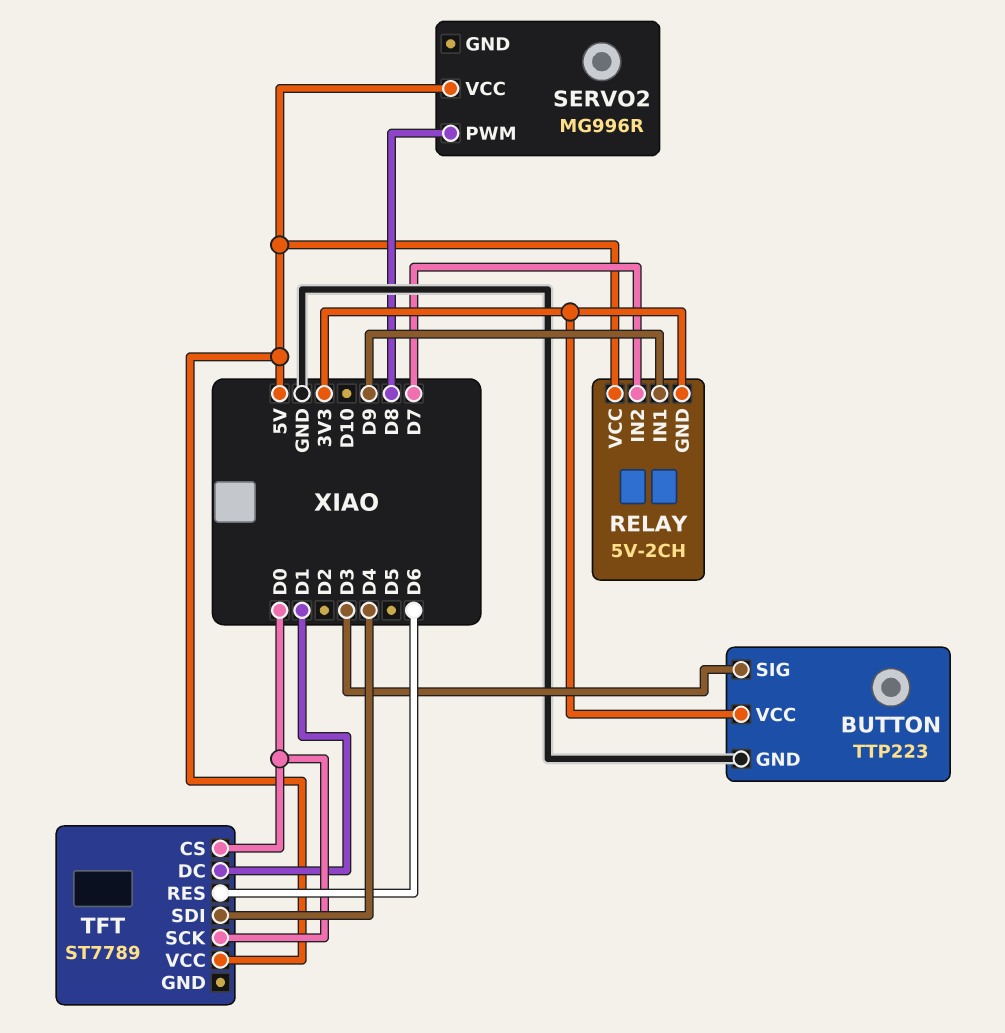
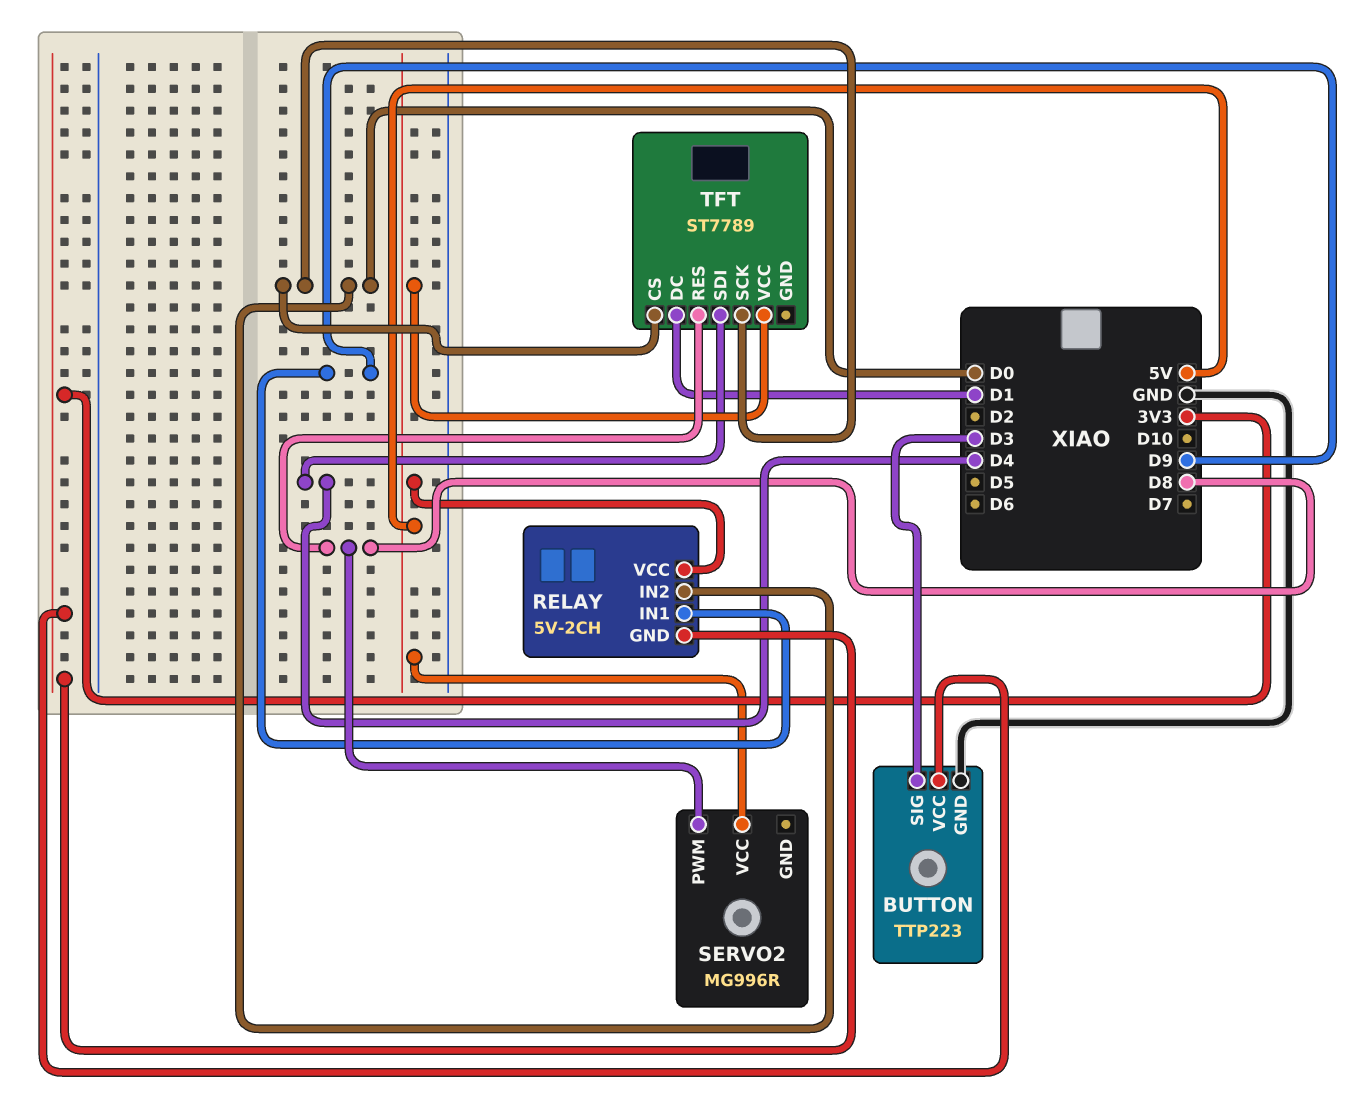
RELAY pin IN2: D7 -> D0
TFT pin RES: D6 -> D8

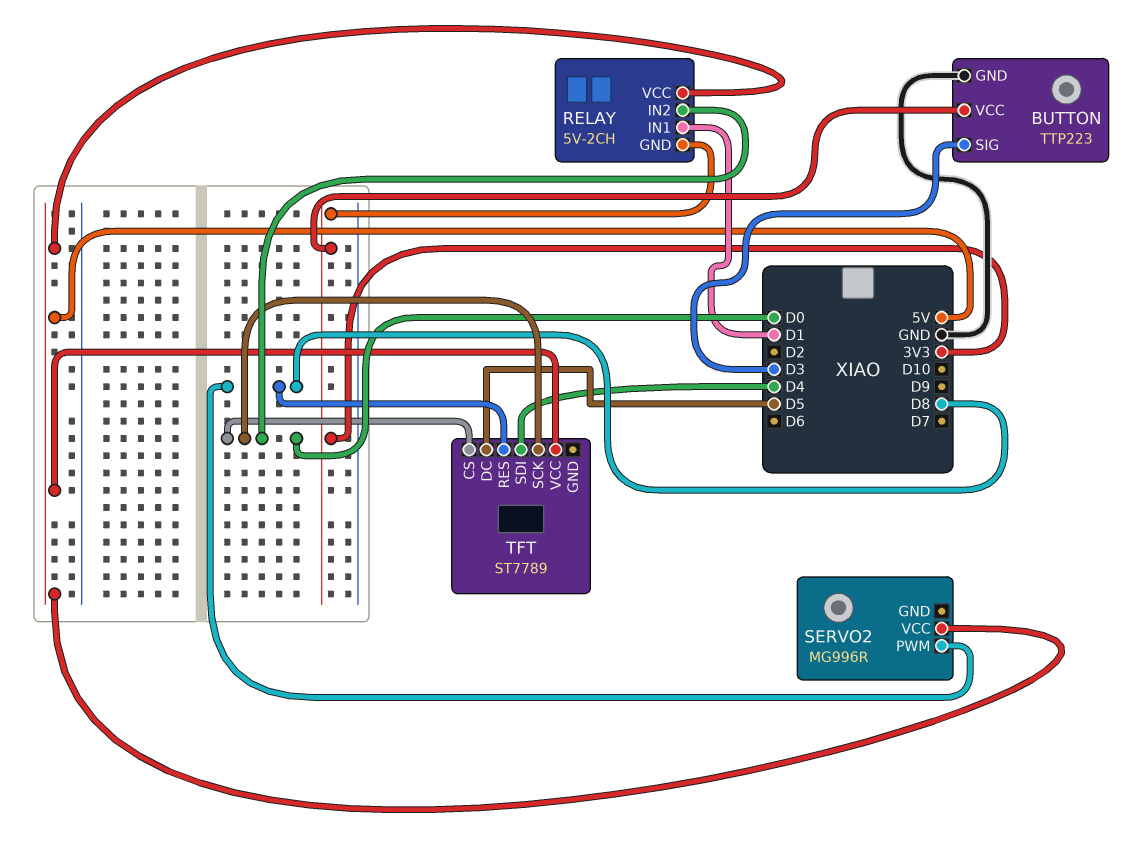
RELAY pin IN1: D9 -> D1
TFT pin DC: D1 -> D5

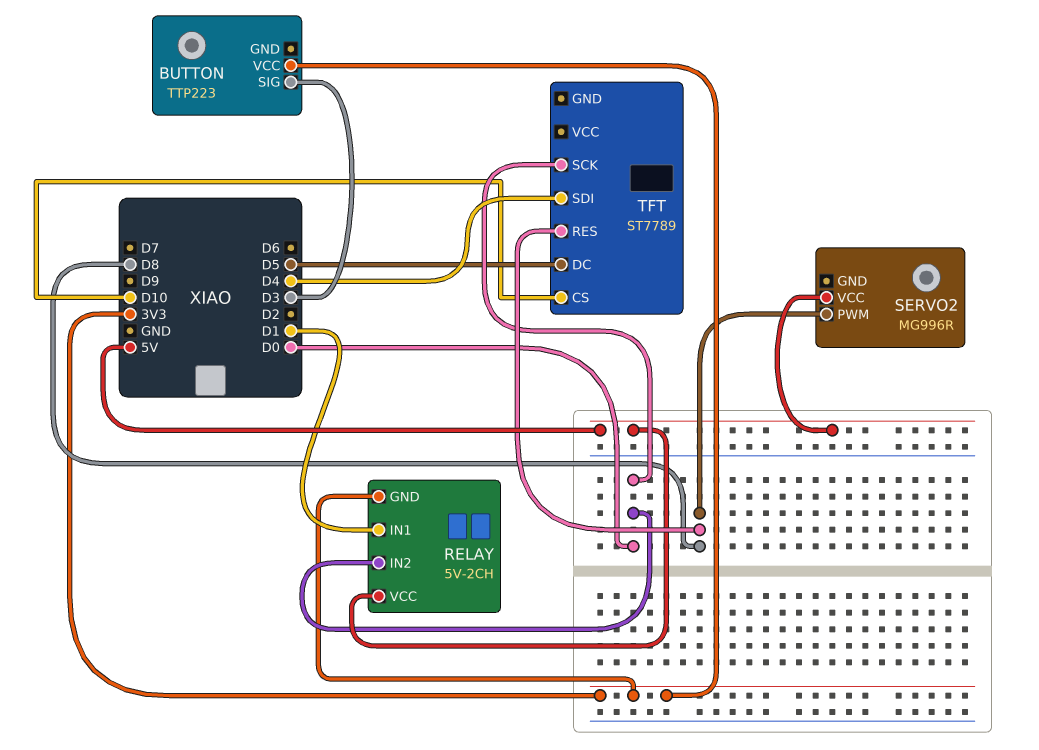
BUTTON pin GND: GND -> none
TFT pin CS: D0 -> D10
TFT pin VCC: 5V -> none

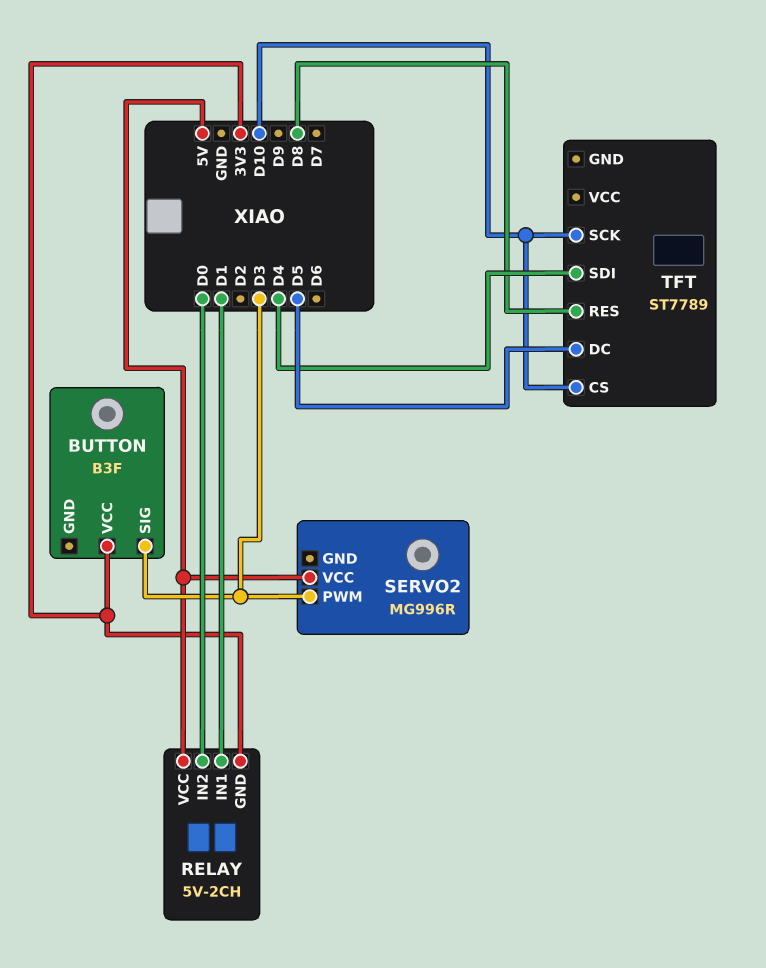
BUTTON: TTP223 -> B3F
SERVO2 pin PWM: D8 -> D3
TFT pin SCK: D0 -> D10

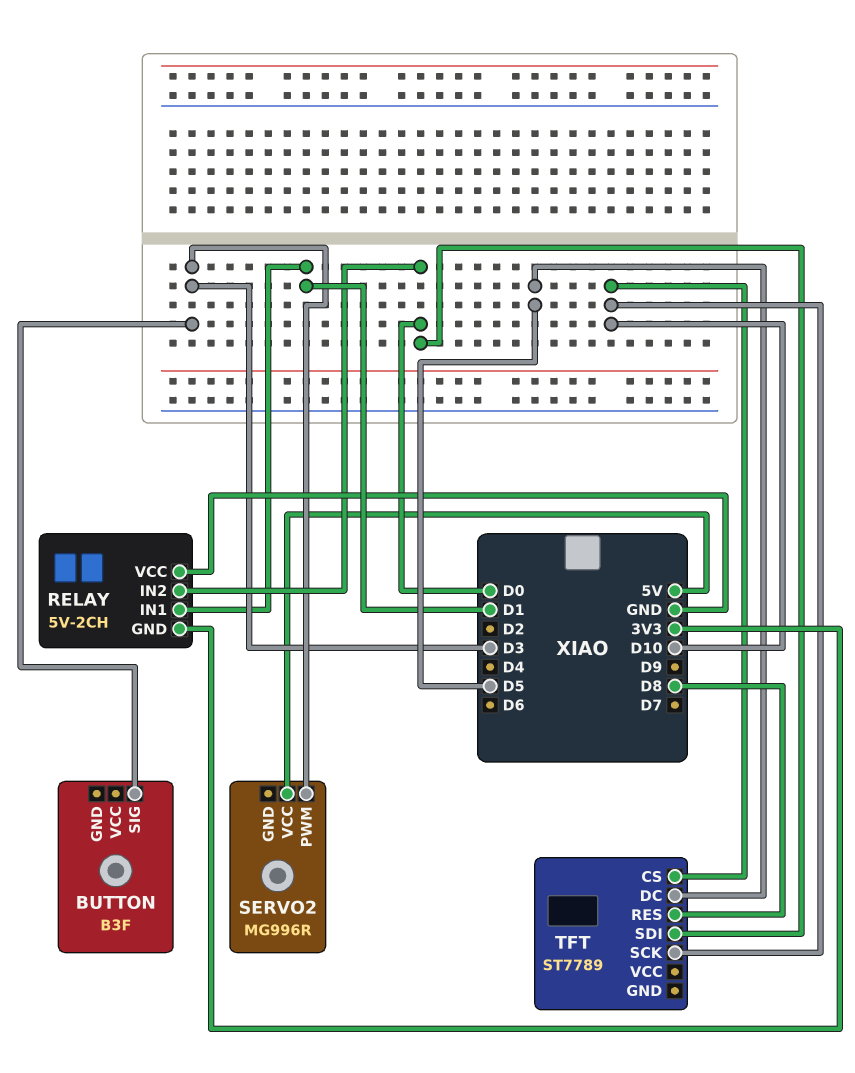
BUTTON pin VCC: 3V3 -> none
RELAY pin VCC: 5V -> GND
TFT pin SDI: D4 -> D0

